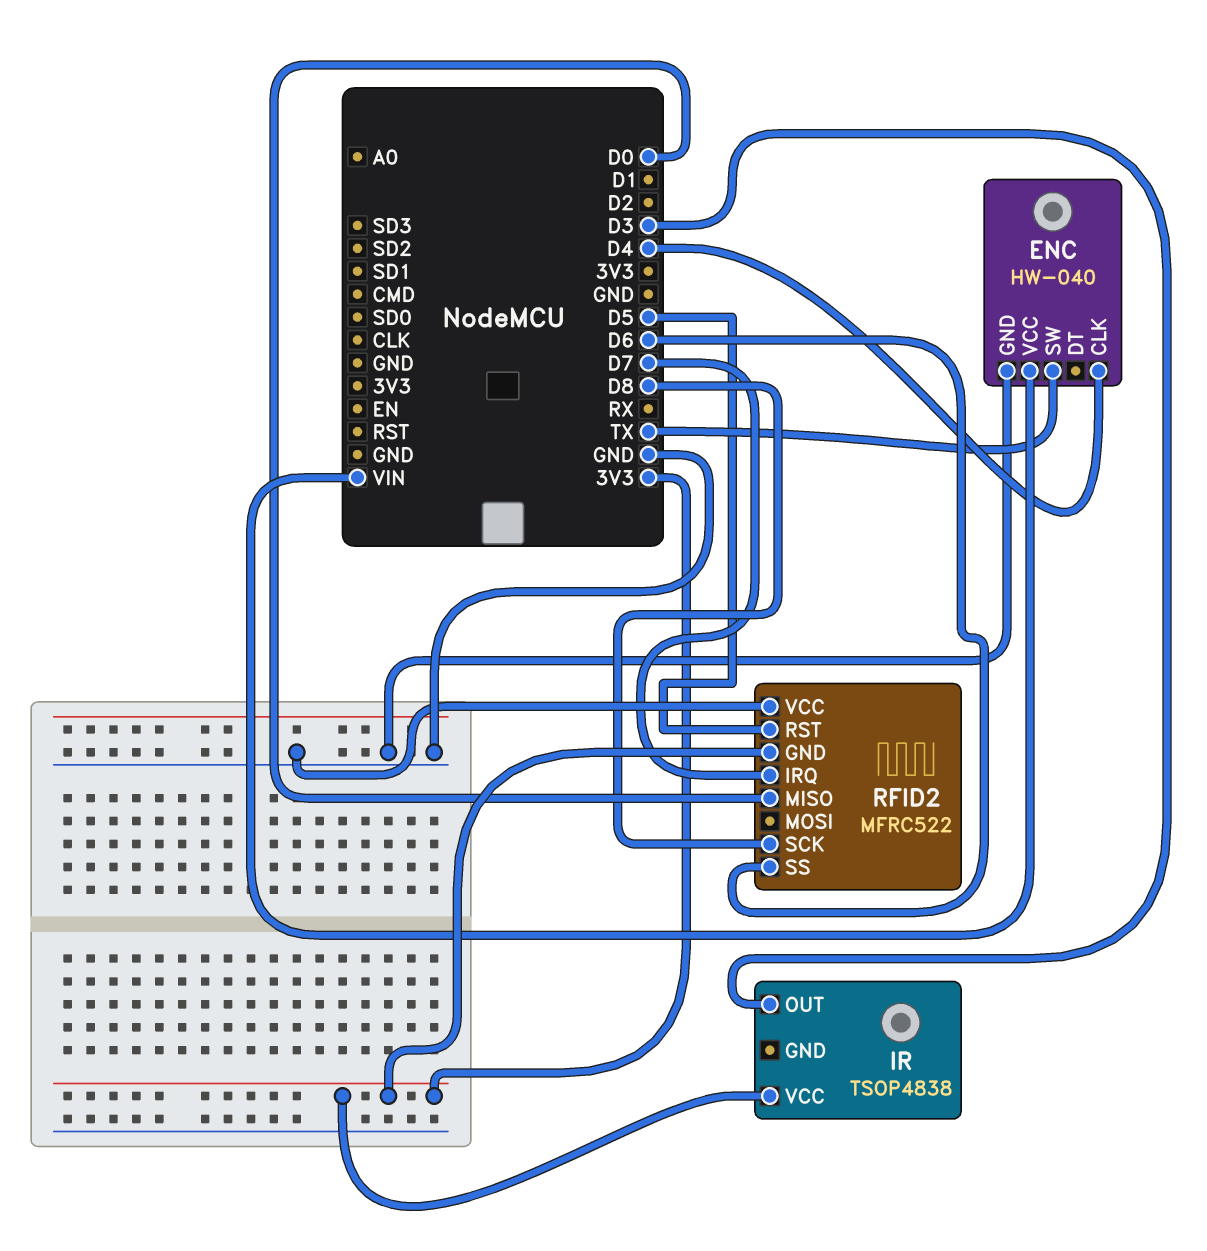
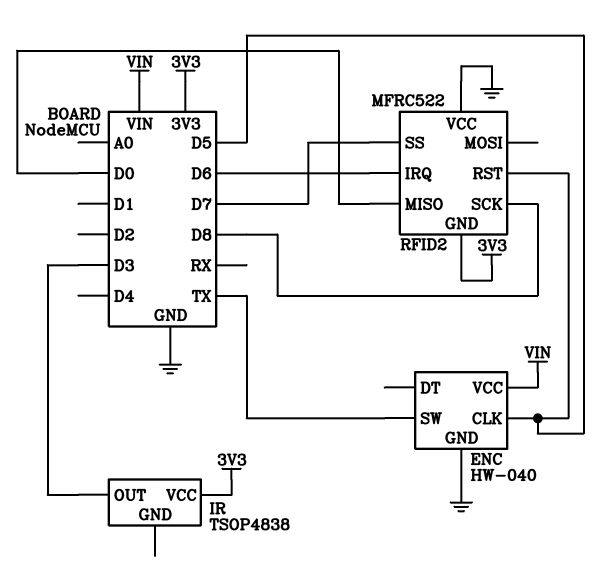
ENC pin CLK: D4 -> D5
RFID2 pin IRQ: D7 -> D6
RFID2 pin SS: D6 -> D7

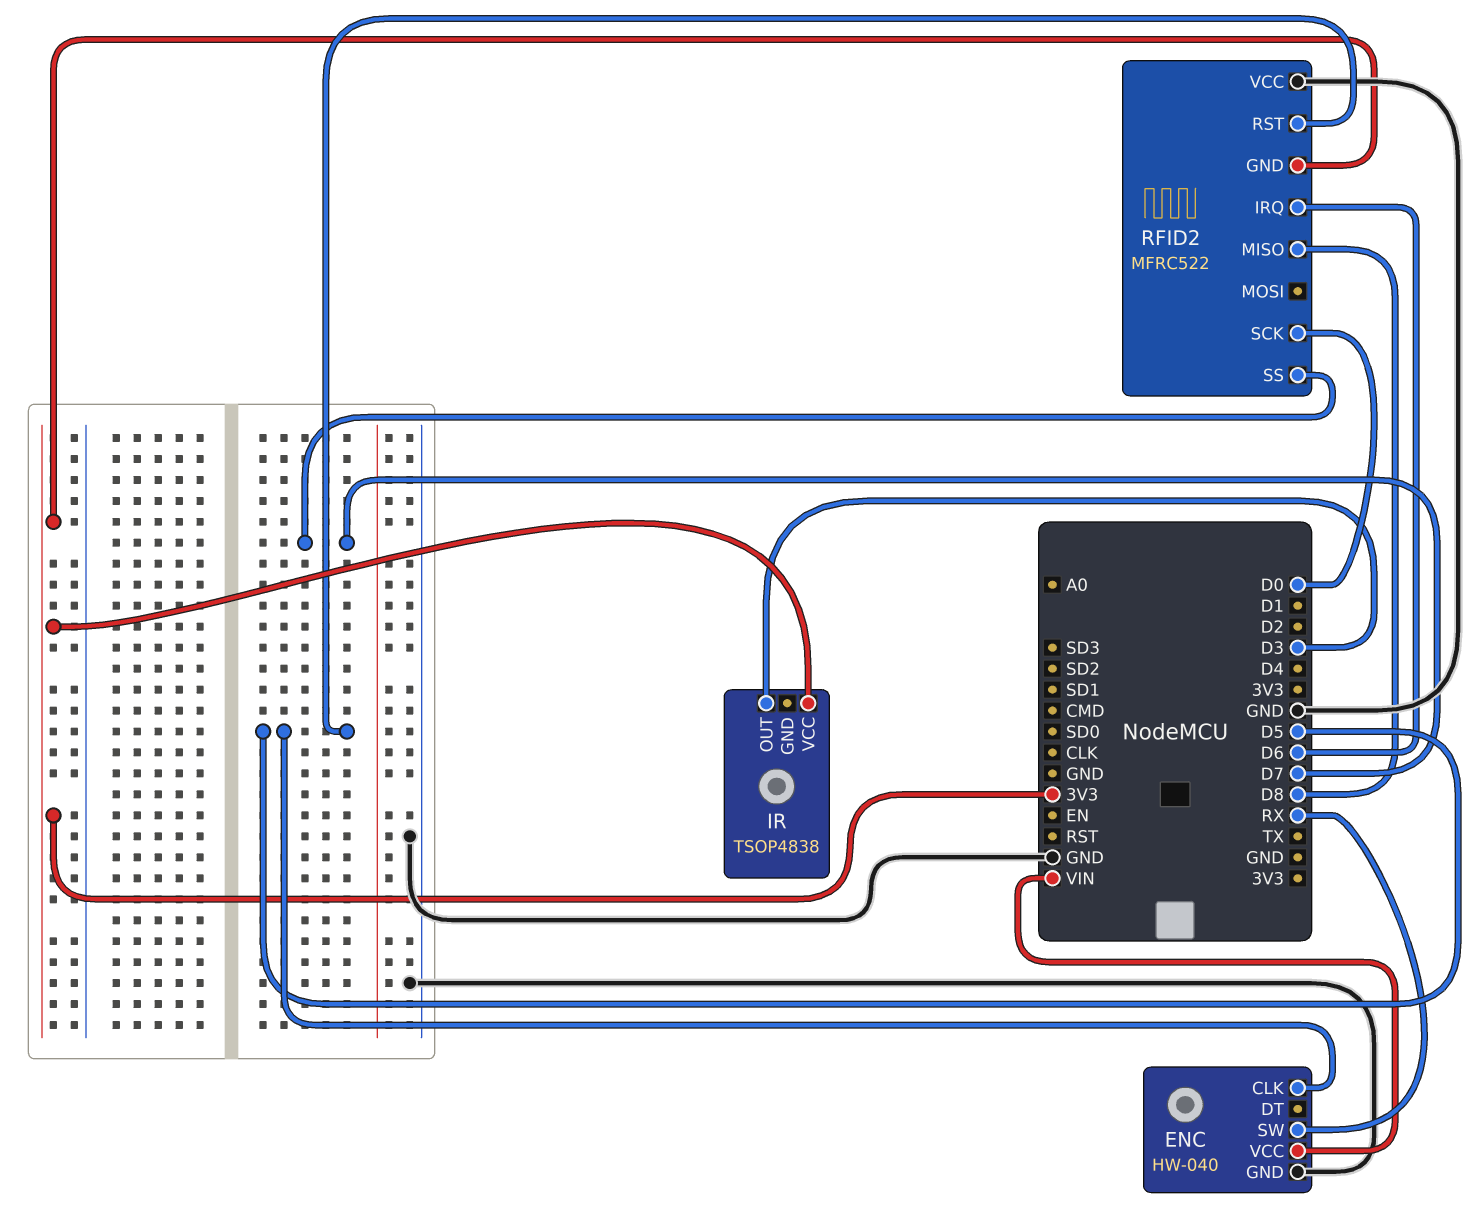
ENC pin SW: TX -> RX
RFID2 pin MISO: D0 -> D8
RFID2 pin SCK: D8 -> D0

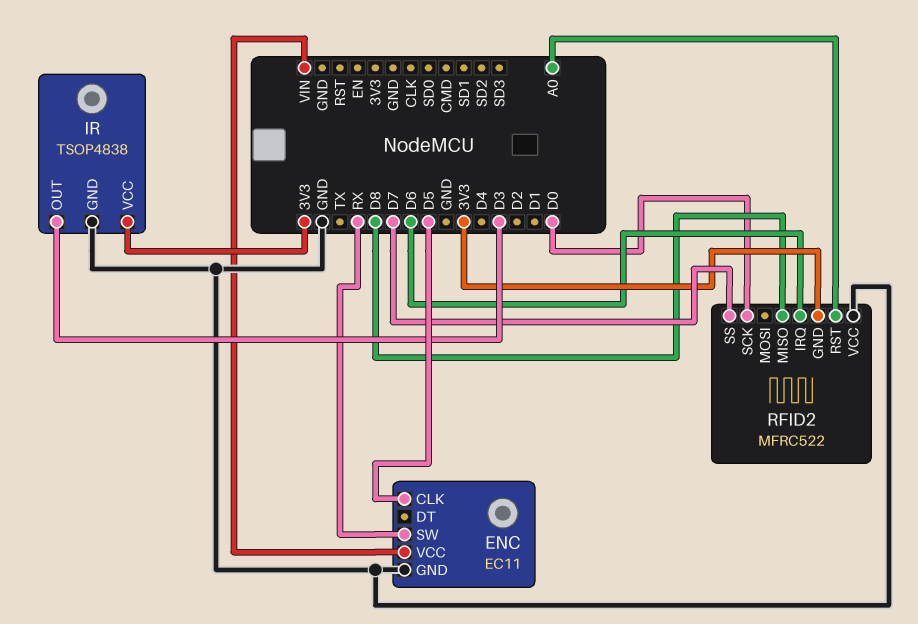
ENC: HW-040 -> EC11
IR pin GND: none -> GND
RFID2 pin RST: D5 -> A0

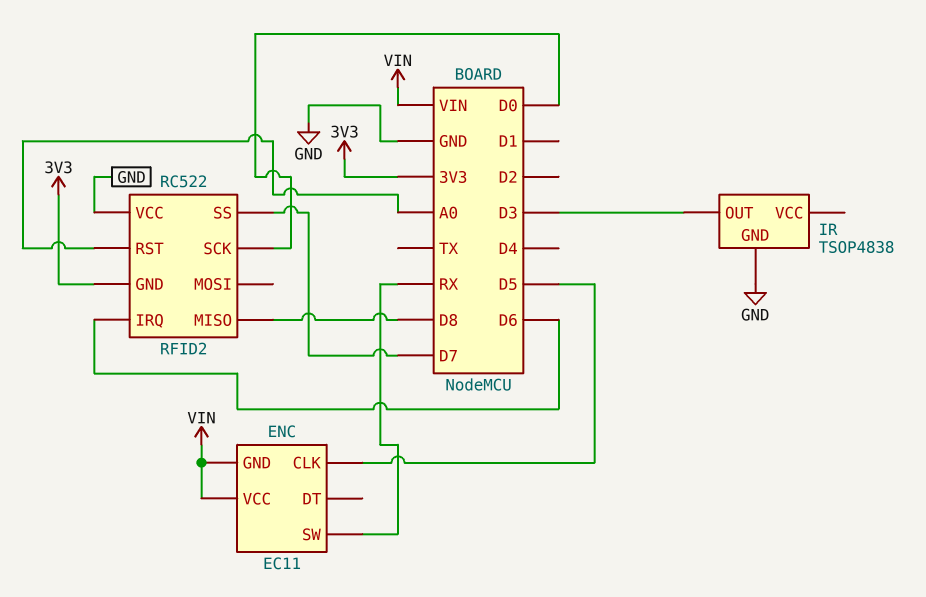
ENC pin GND: GND -> VIN
IR pin VCC: 3V3 -> none
RFID2: MFRC522 -> RC522

